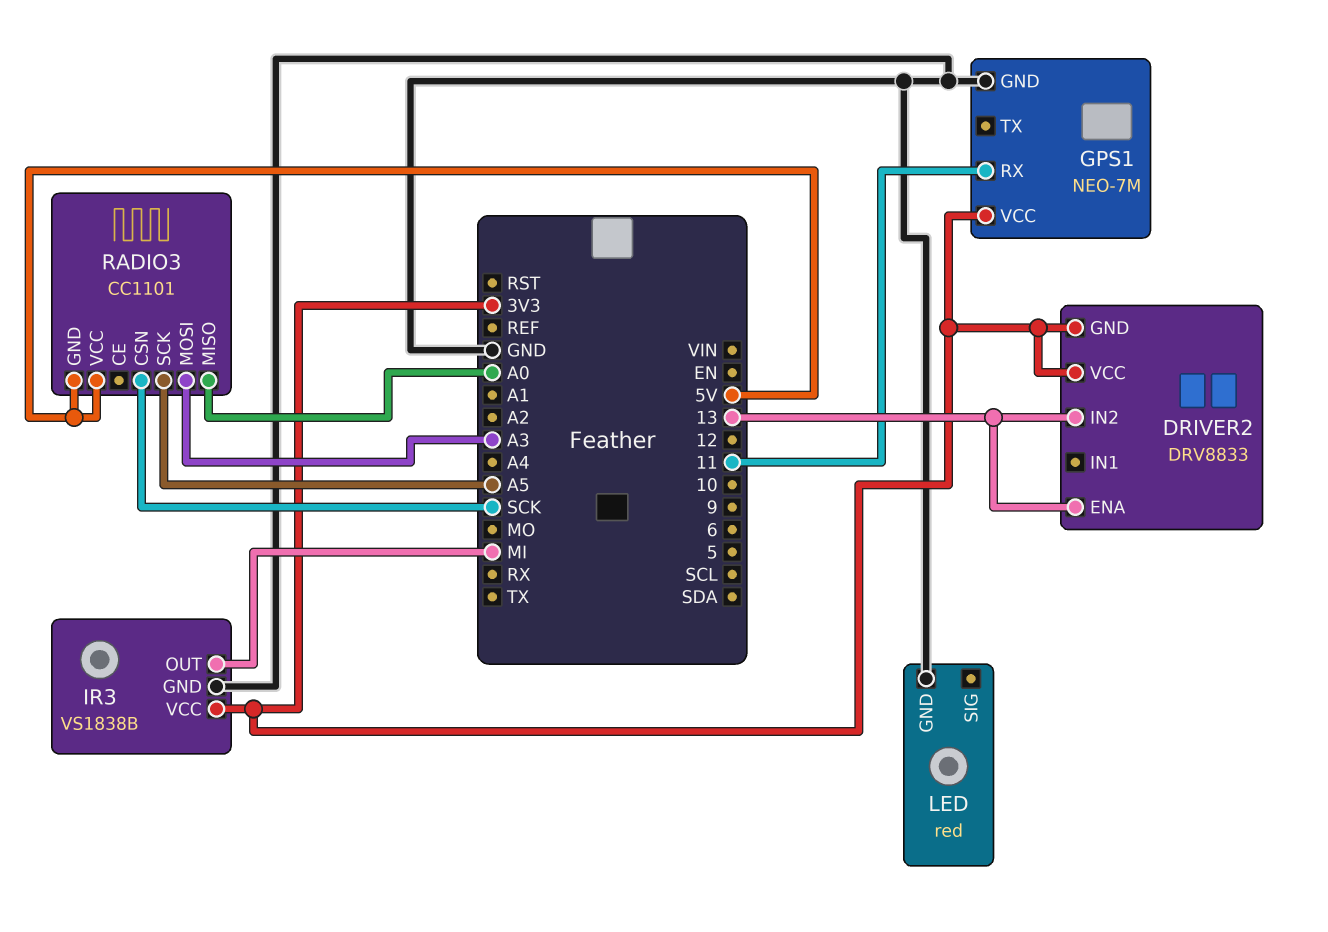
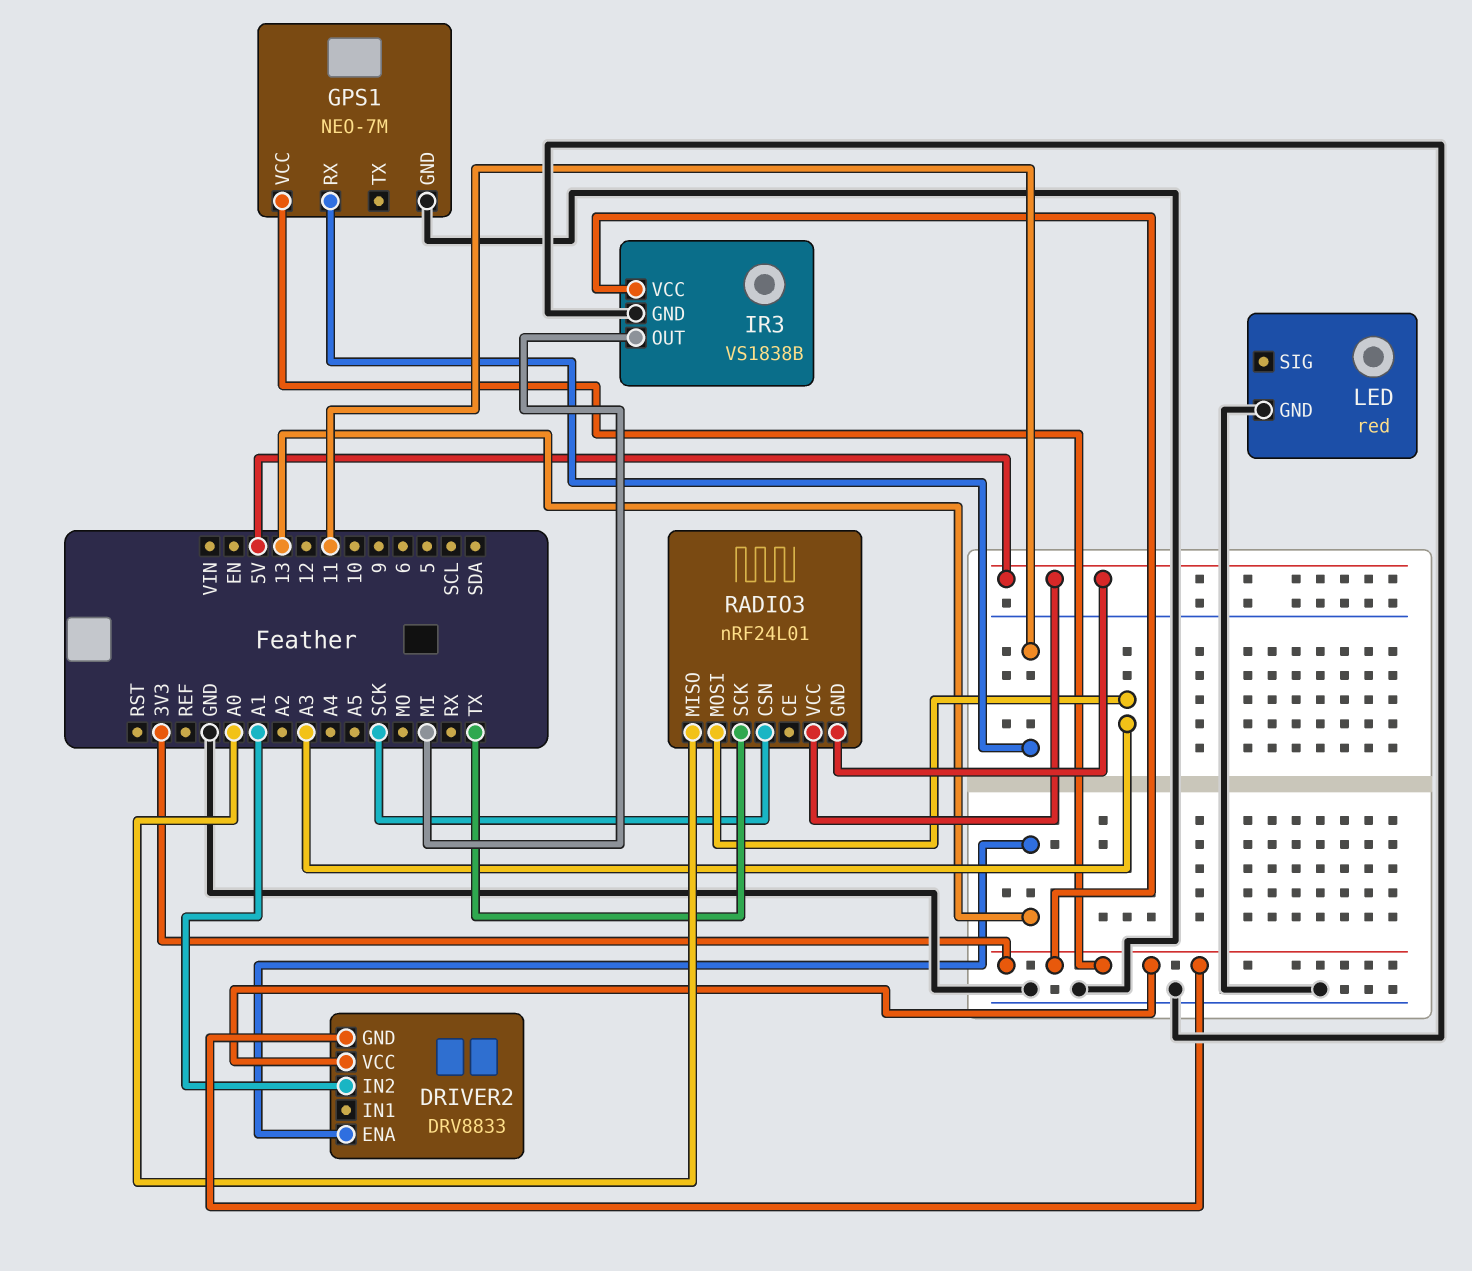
DRIVER2 pin IN2: 13 -> A1
RADIO3: CC1101 -> nRF24L01
RADIO3 pin SCK: A5 -> TX

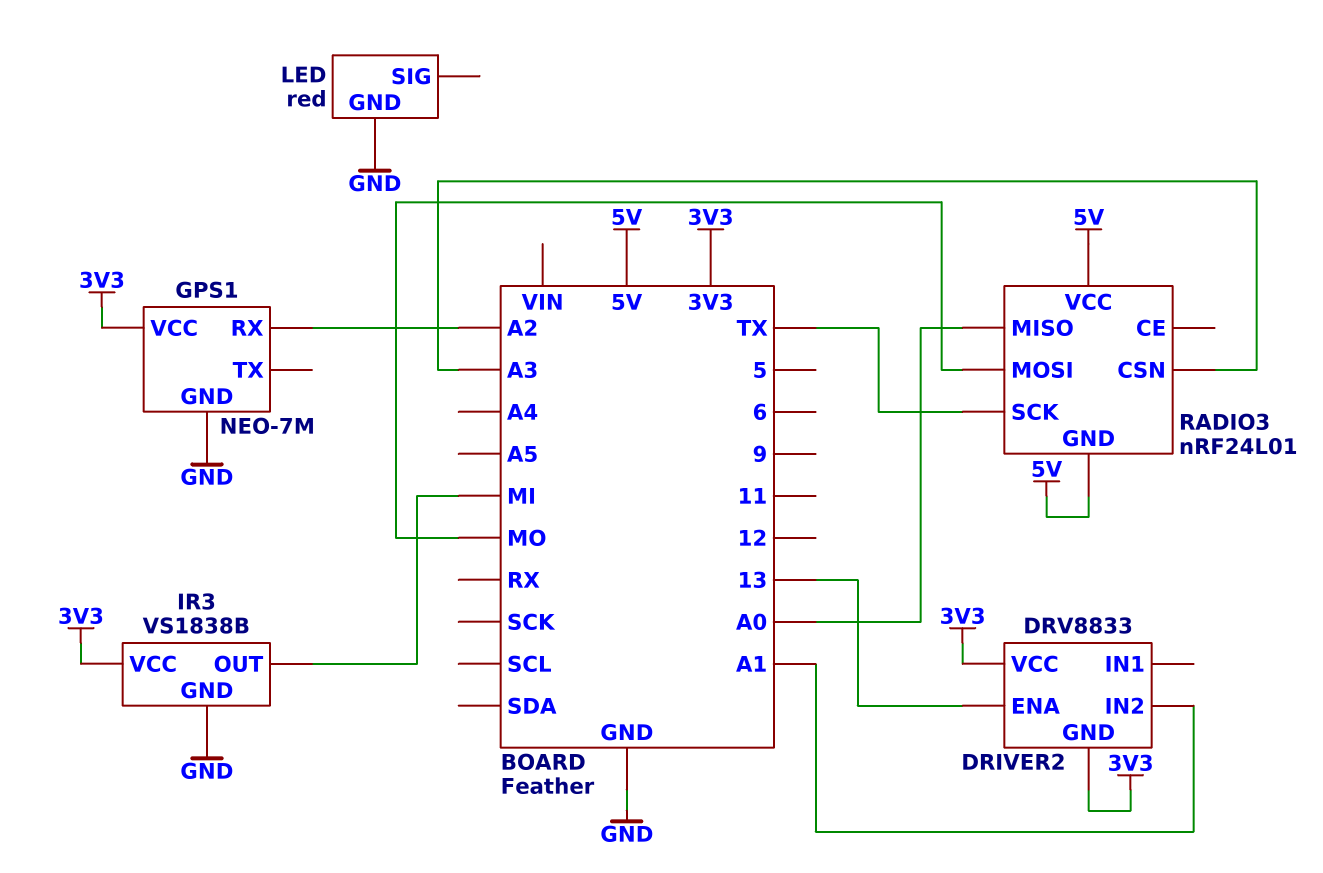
GPS1 pin RX: 11 -> A2
RADIO3 pin CSN: SCK -> A3
RADIO3 pin MOSI: A3 -> MO

